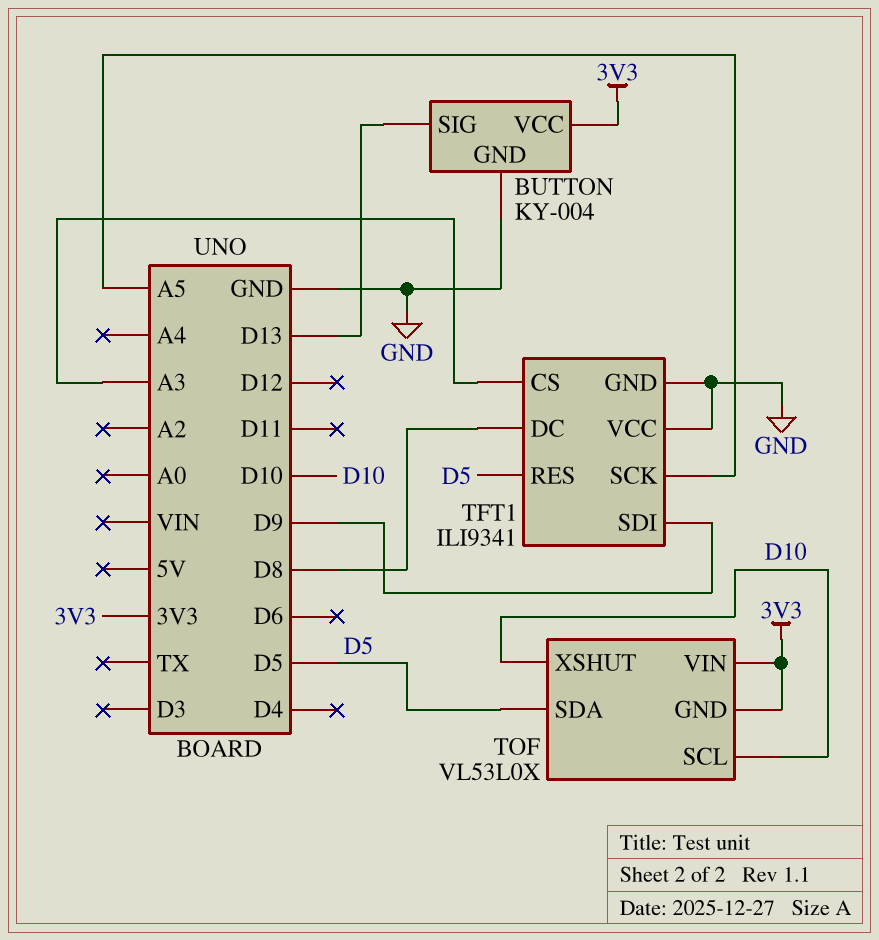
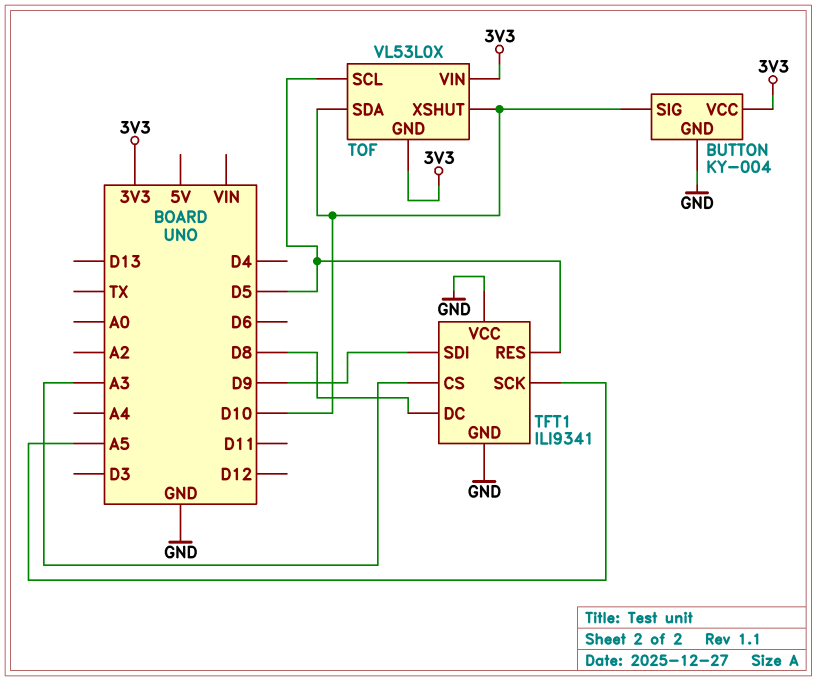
BUTTON pin SIG: D13 -> D10
TOF pin SCL: D10 -> D5
TOF pin SDA: D5 -> D10

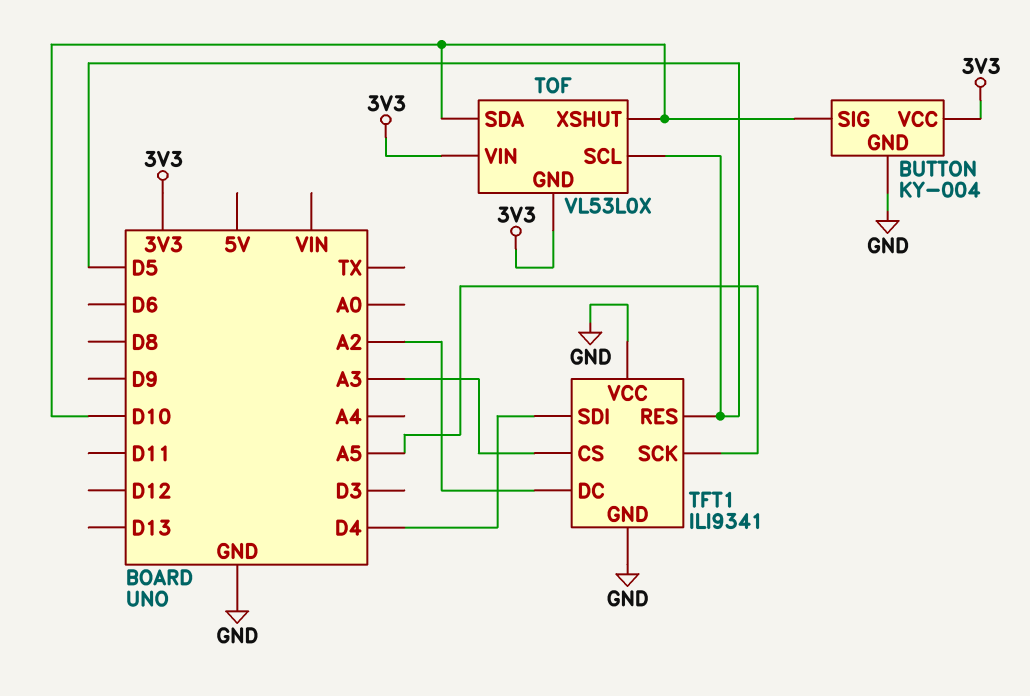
TFT1 pin DC: D8 -> A2
TFT1 pin SDI: D9 -> D4

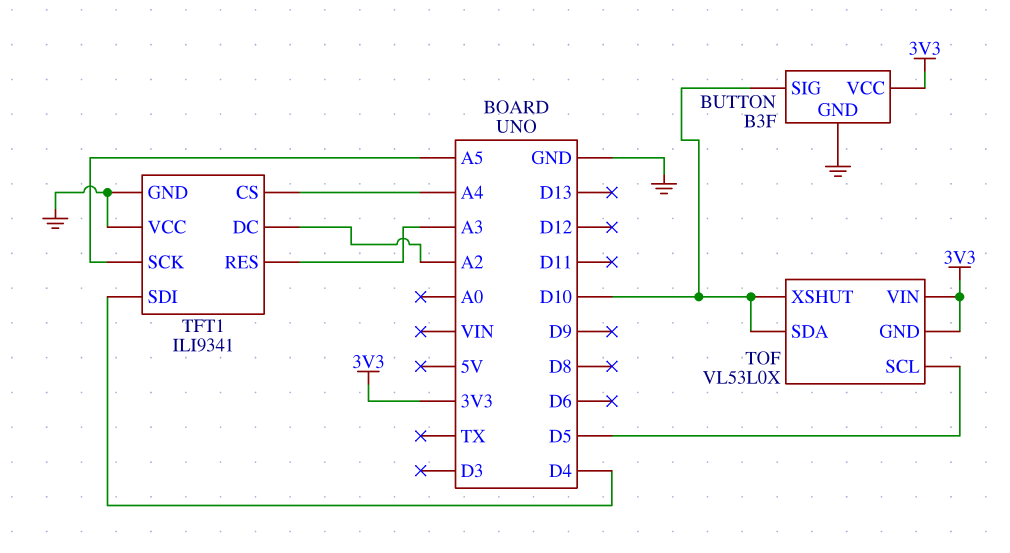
BUTTON: KY-004 -> B3F
TFT1 pin CS: A3 -> A4
TFT1 pin RES: D5 -> A3

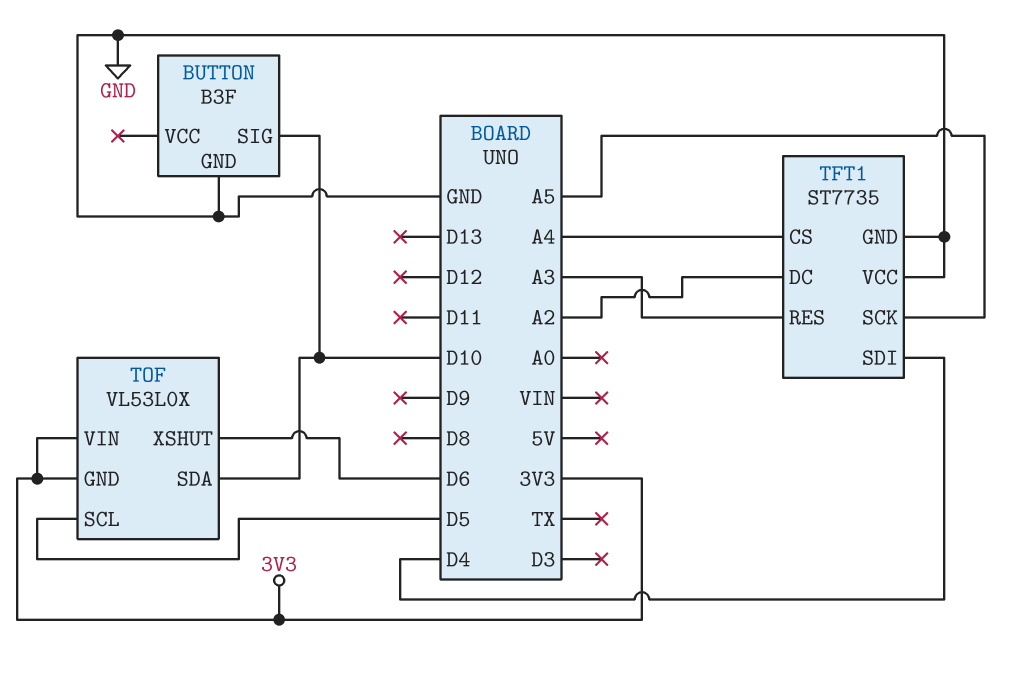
BUTTON pin VCC: 3V3 -> none
TFT1: ILI9341 -> ST7735
TOF pin XSHUT: D10 -> D6

